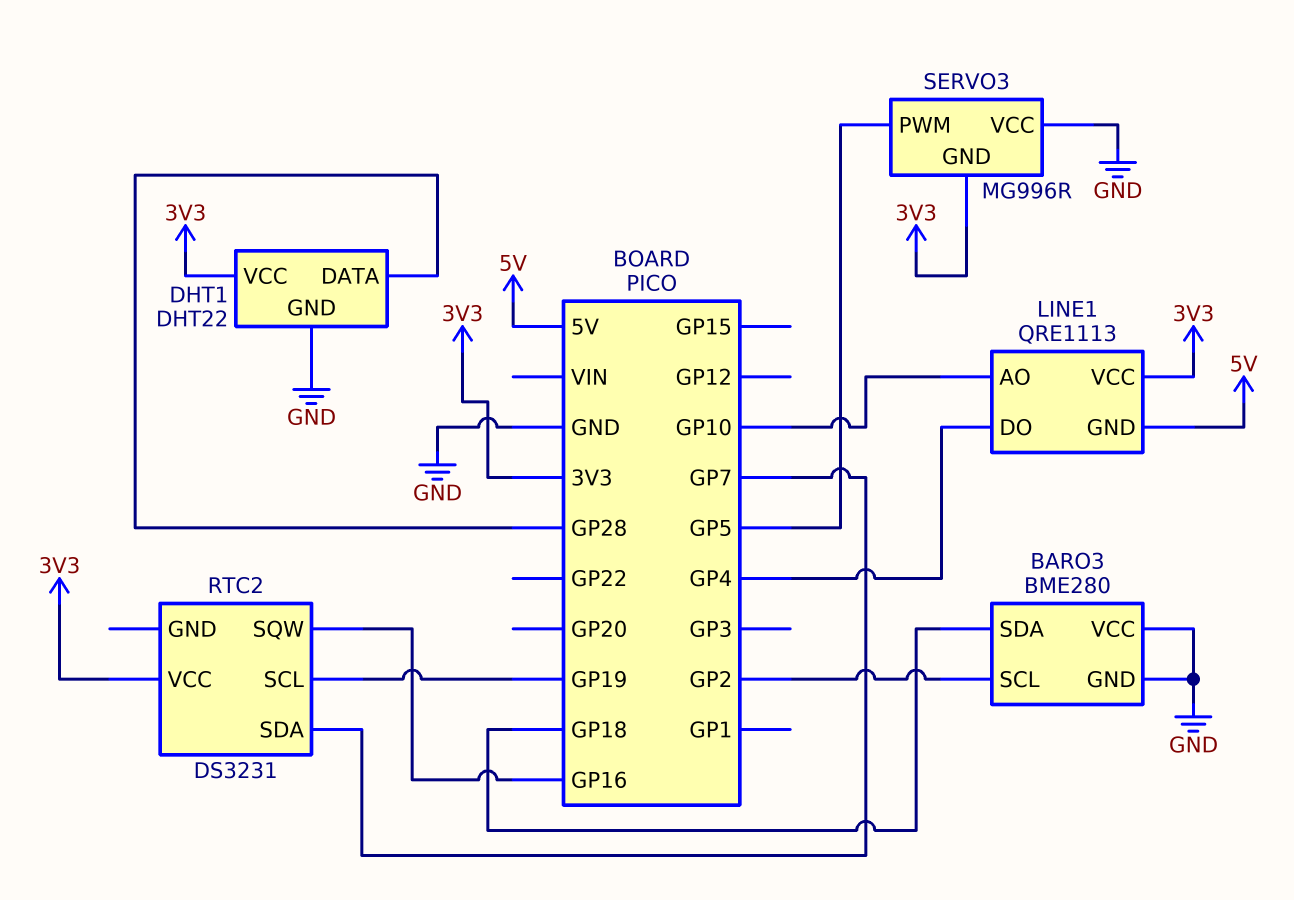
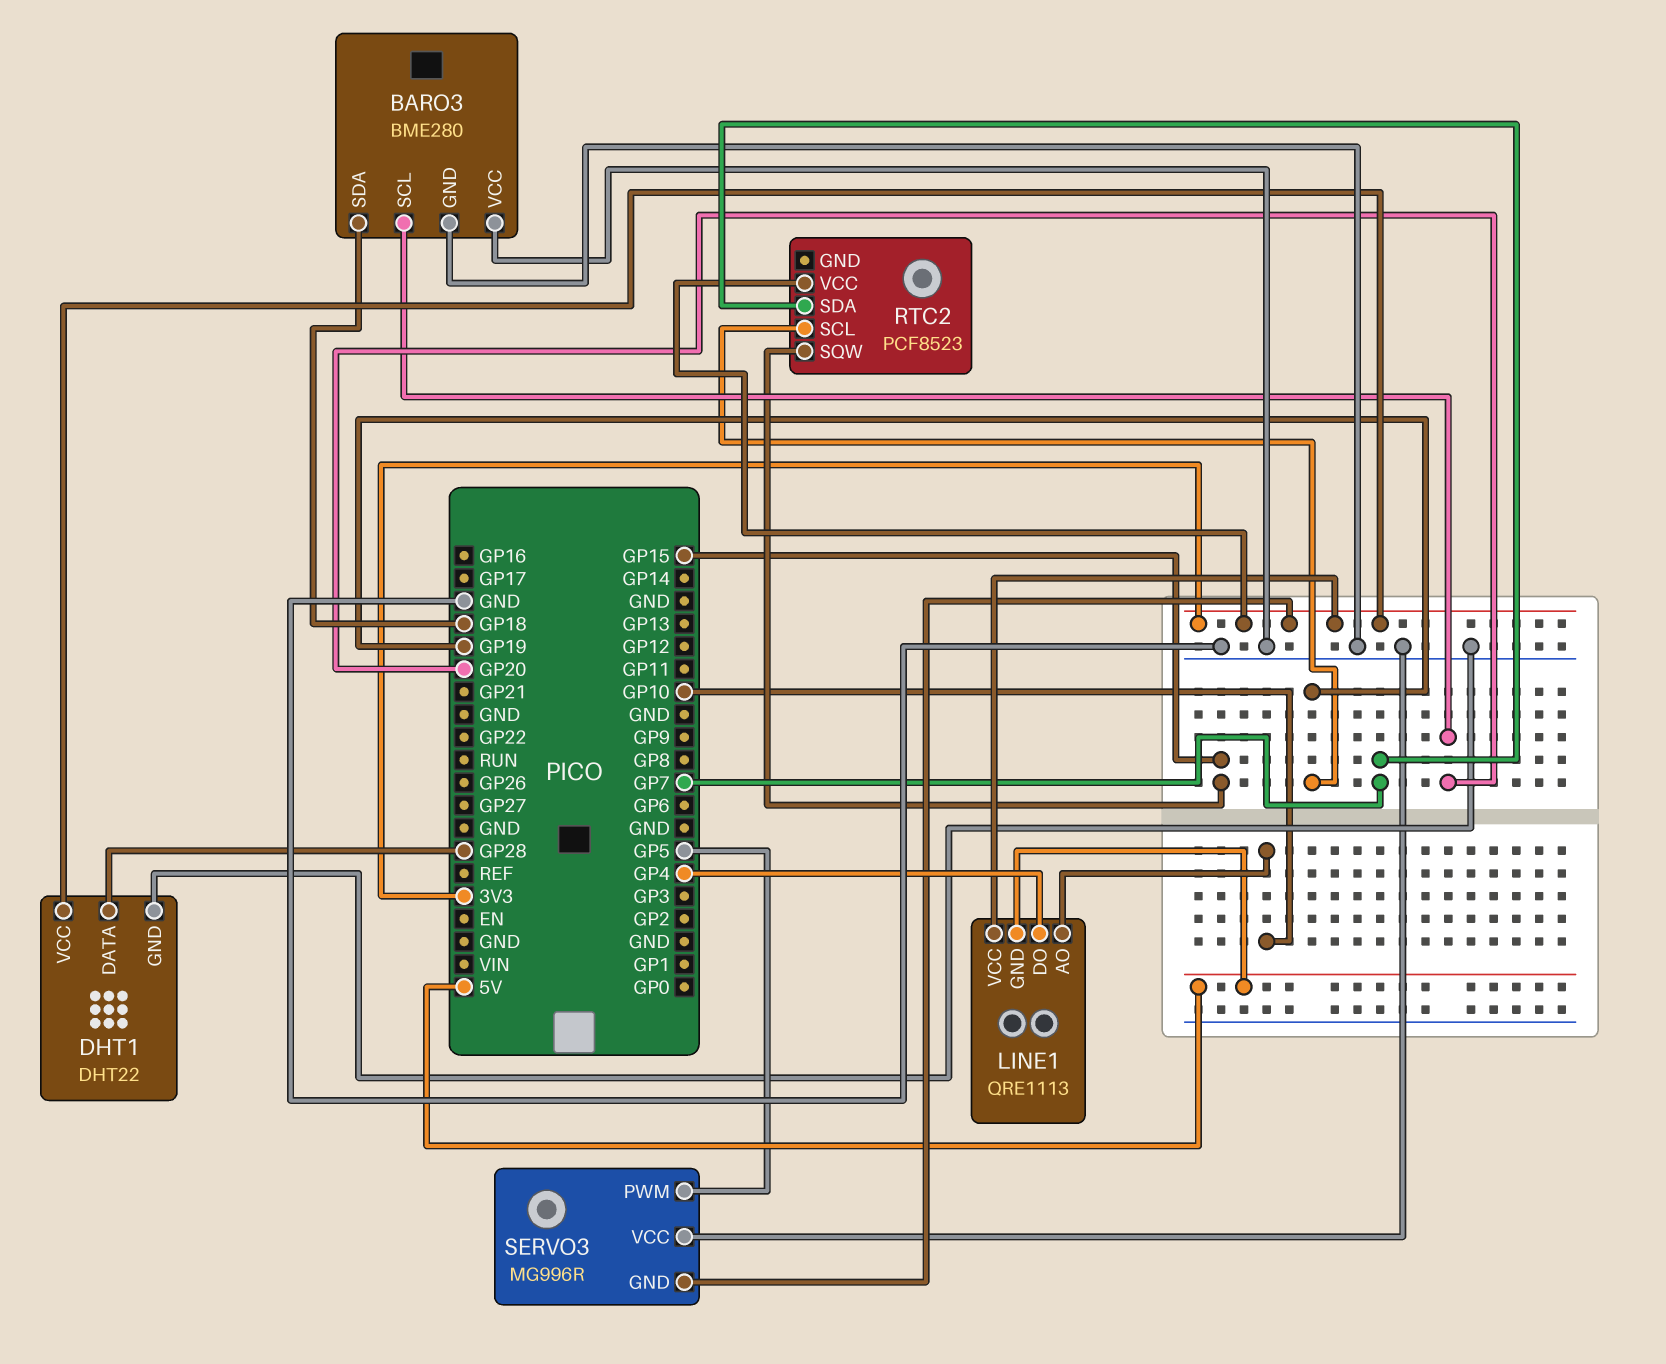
BARO3 pin SCL: GP2 -> GP20
RTC2: DS3231 -> PCF8523
RTC2 pin SQW: GP16 -> GP15

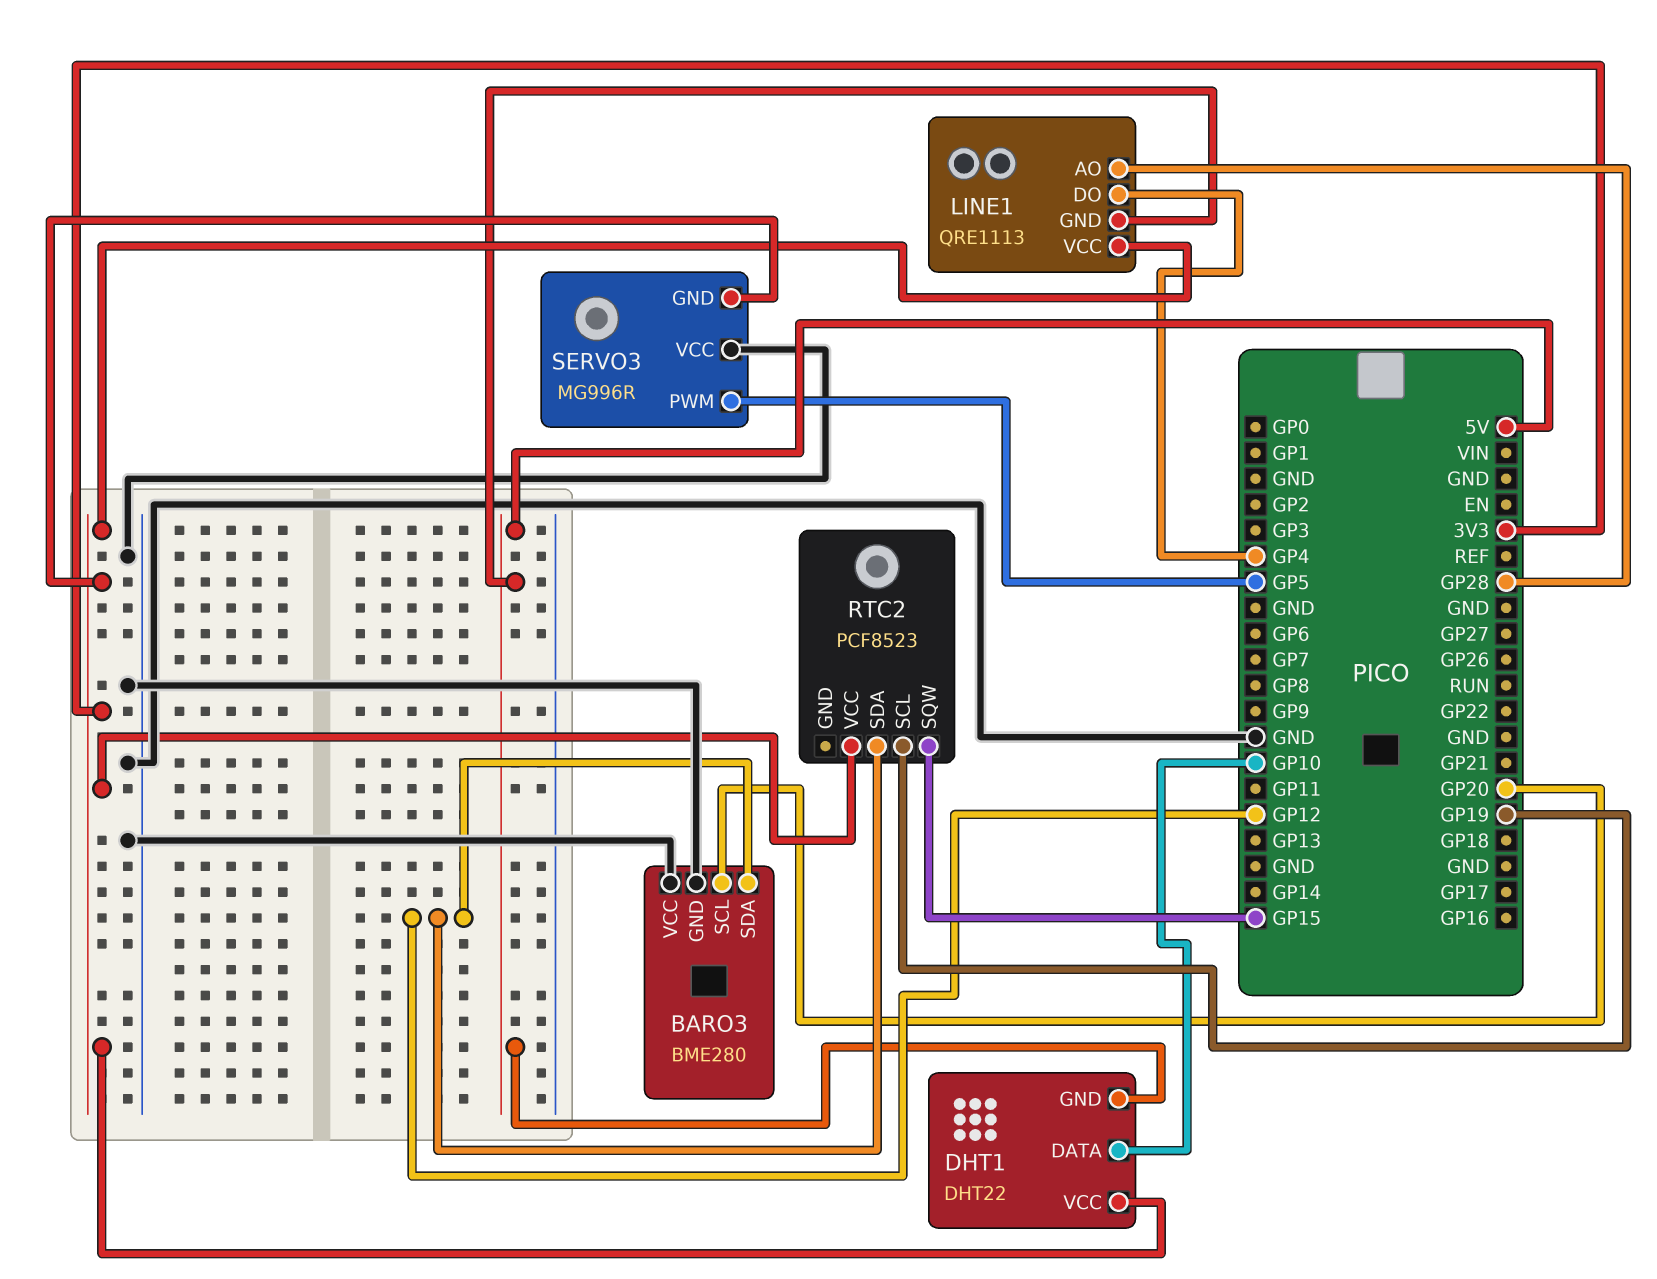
BARO3 pin SDA: GP18 -> GP12
DHT1 pin DATA: GP28 -> GP10
DHT1 pin GND: GND -> 5V
LINE1 pin AO: GP10 -> GP28
RTC2 pin SDA: GP7 -> GP12

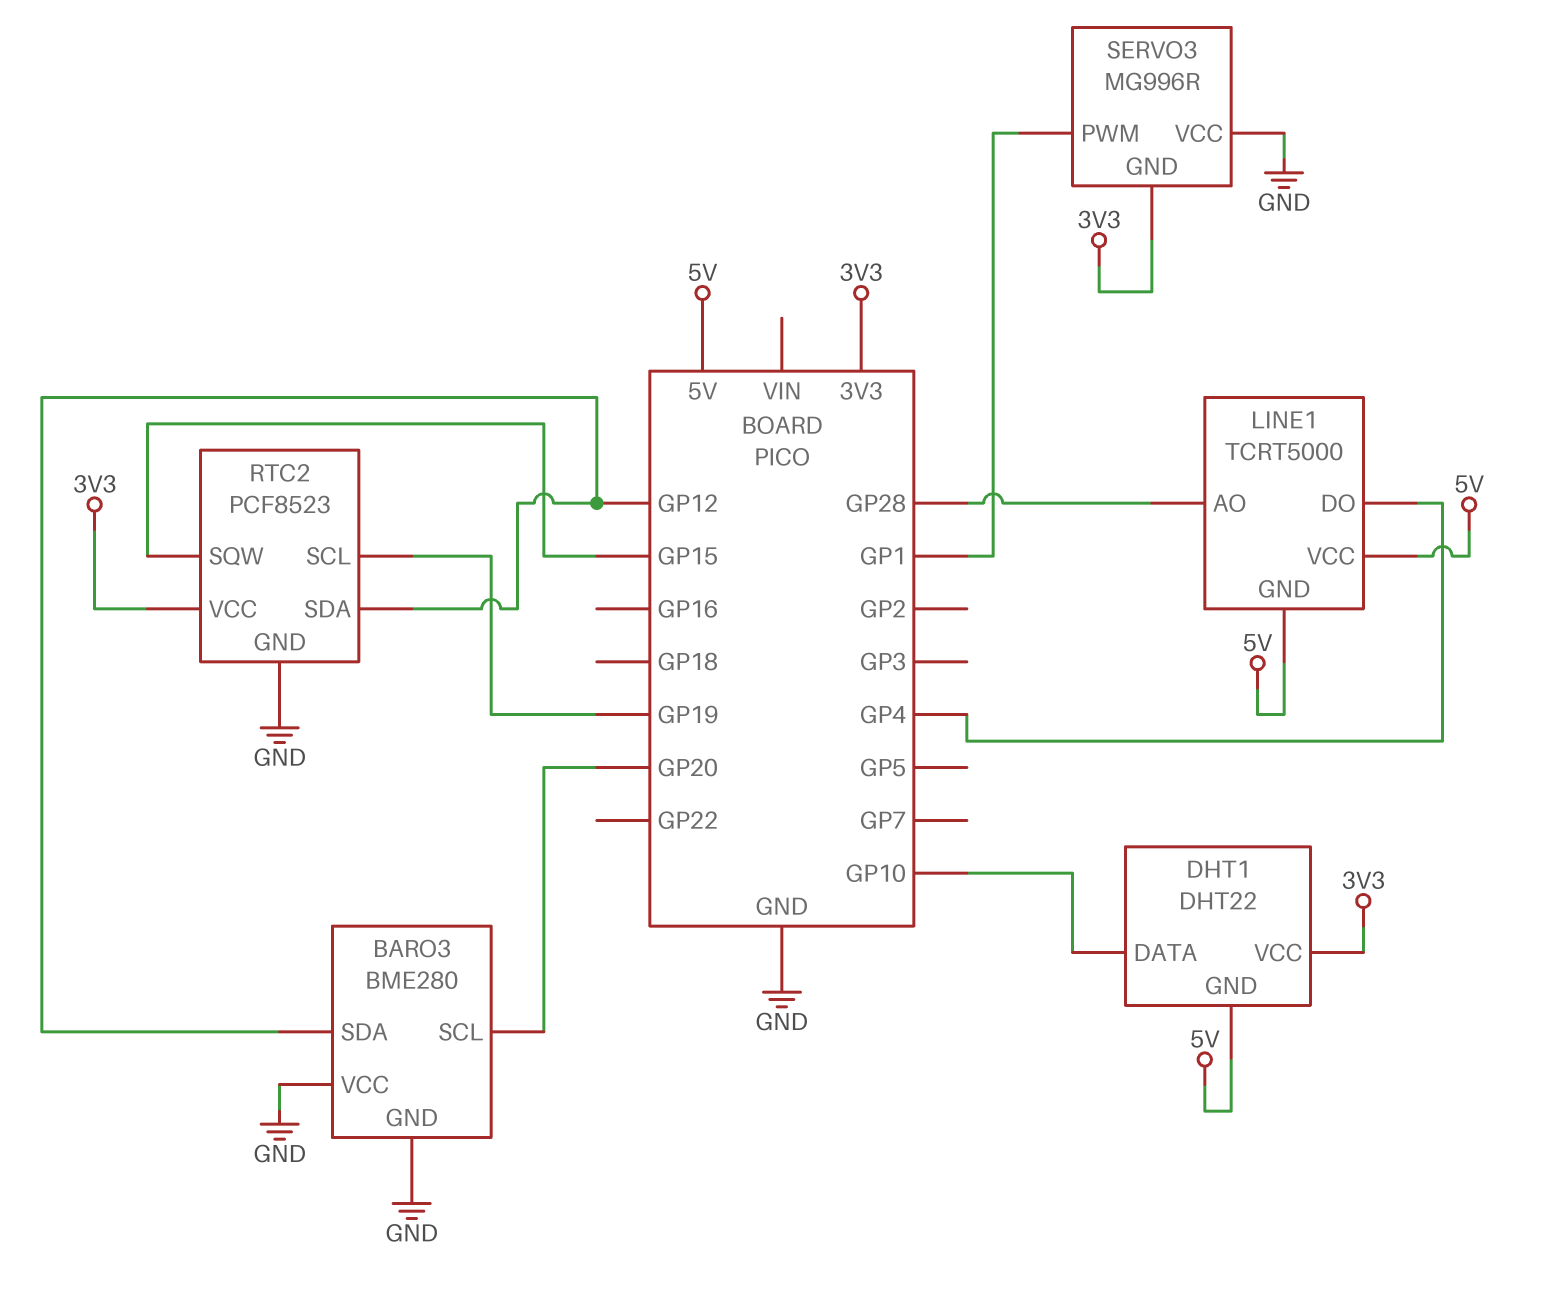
LINE1: QRE1113 -> TCRT5000
LINE1 pin VCC: 3V3 -> 5V
RTC2 pin GND: none -> GND
SERVO3 pin PWM: GP5 -> GP1

